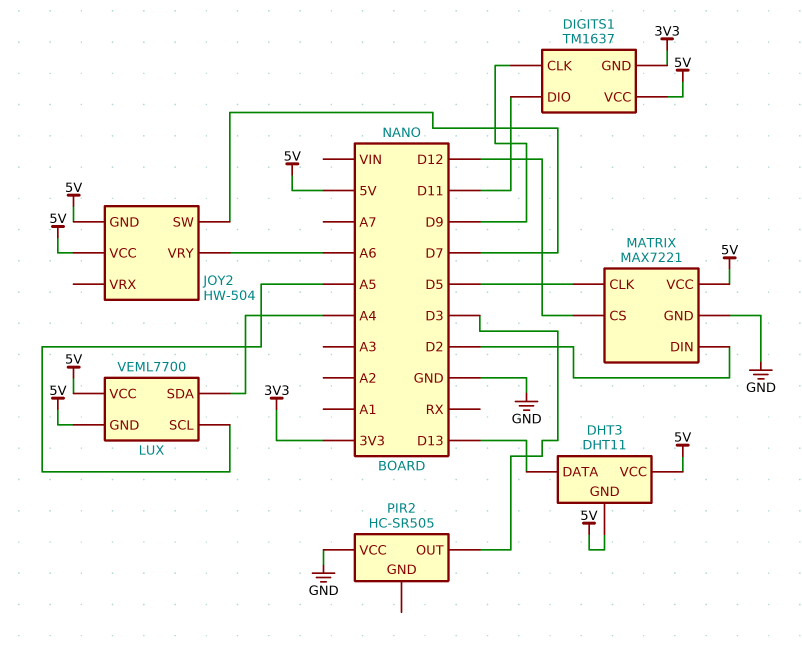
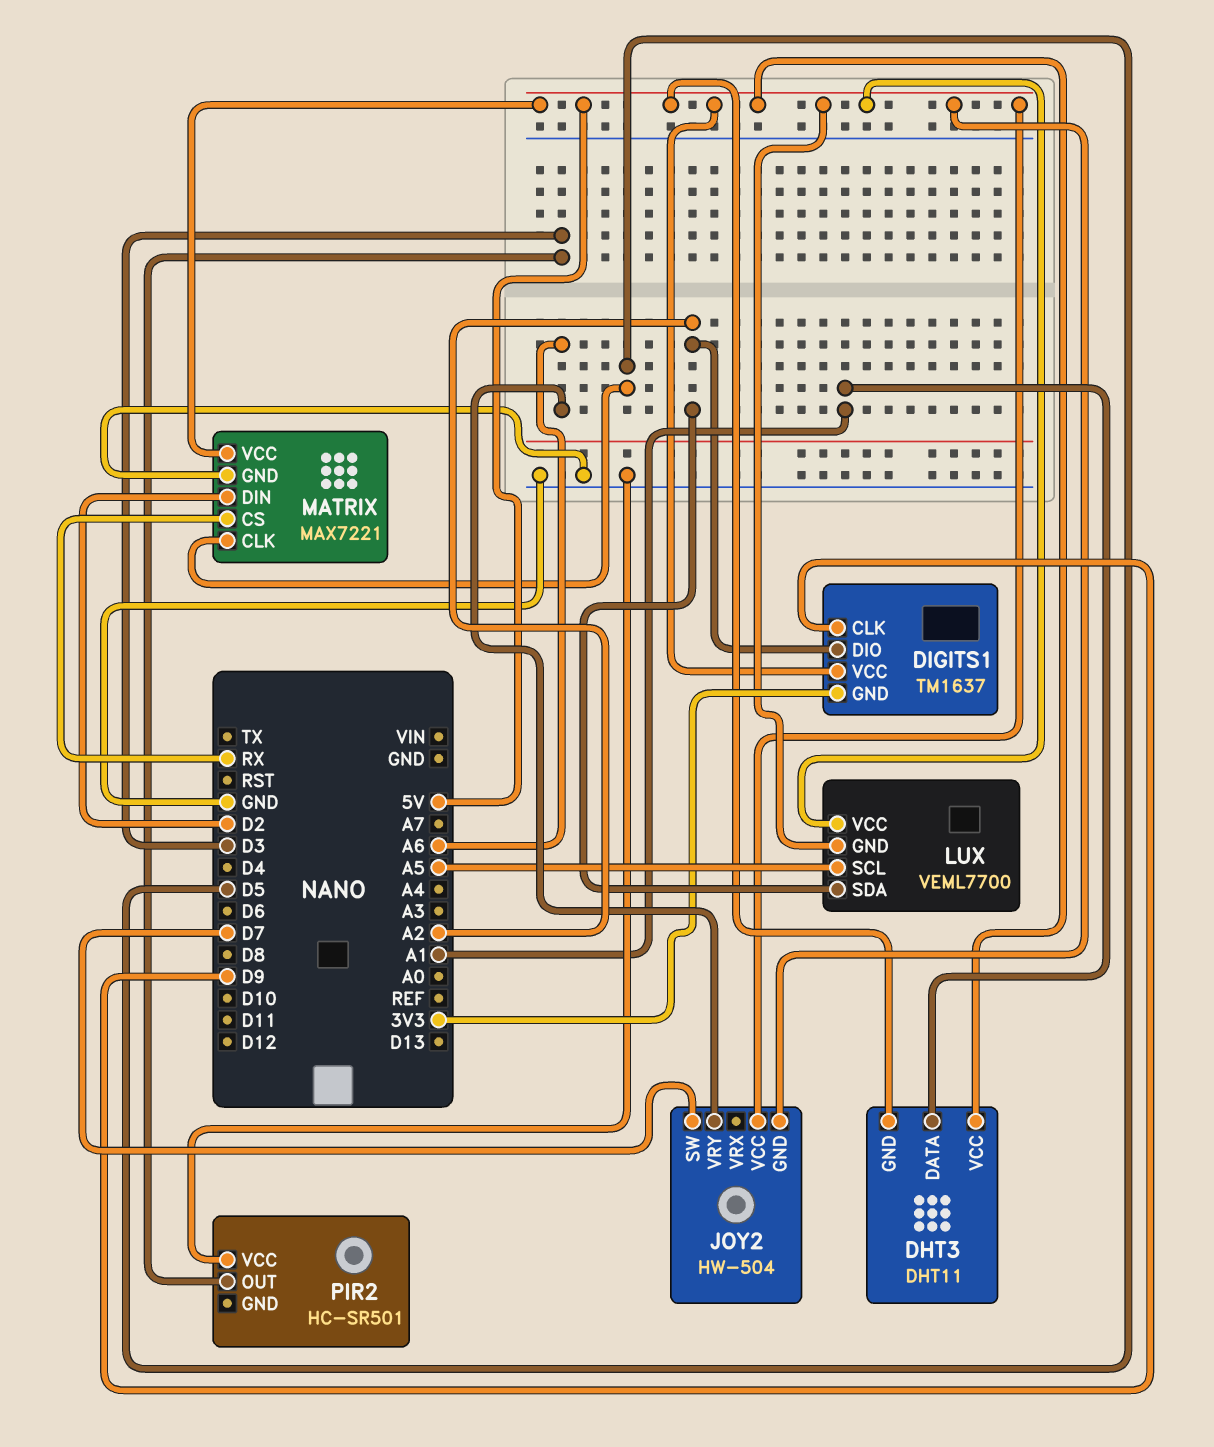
DHT3 pin DATA: D13 -> A1
DIGITS1 pin DIO: D11 -> A2
LUX pin SDA: A4 -> A2
MATRIX pin CS: D12 -> RX
PIR2: HC-SR505 -> HC-SR501

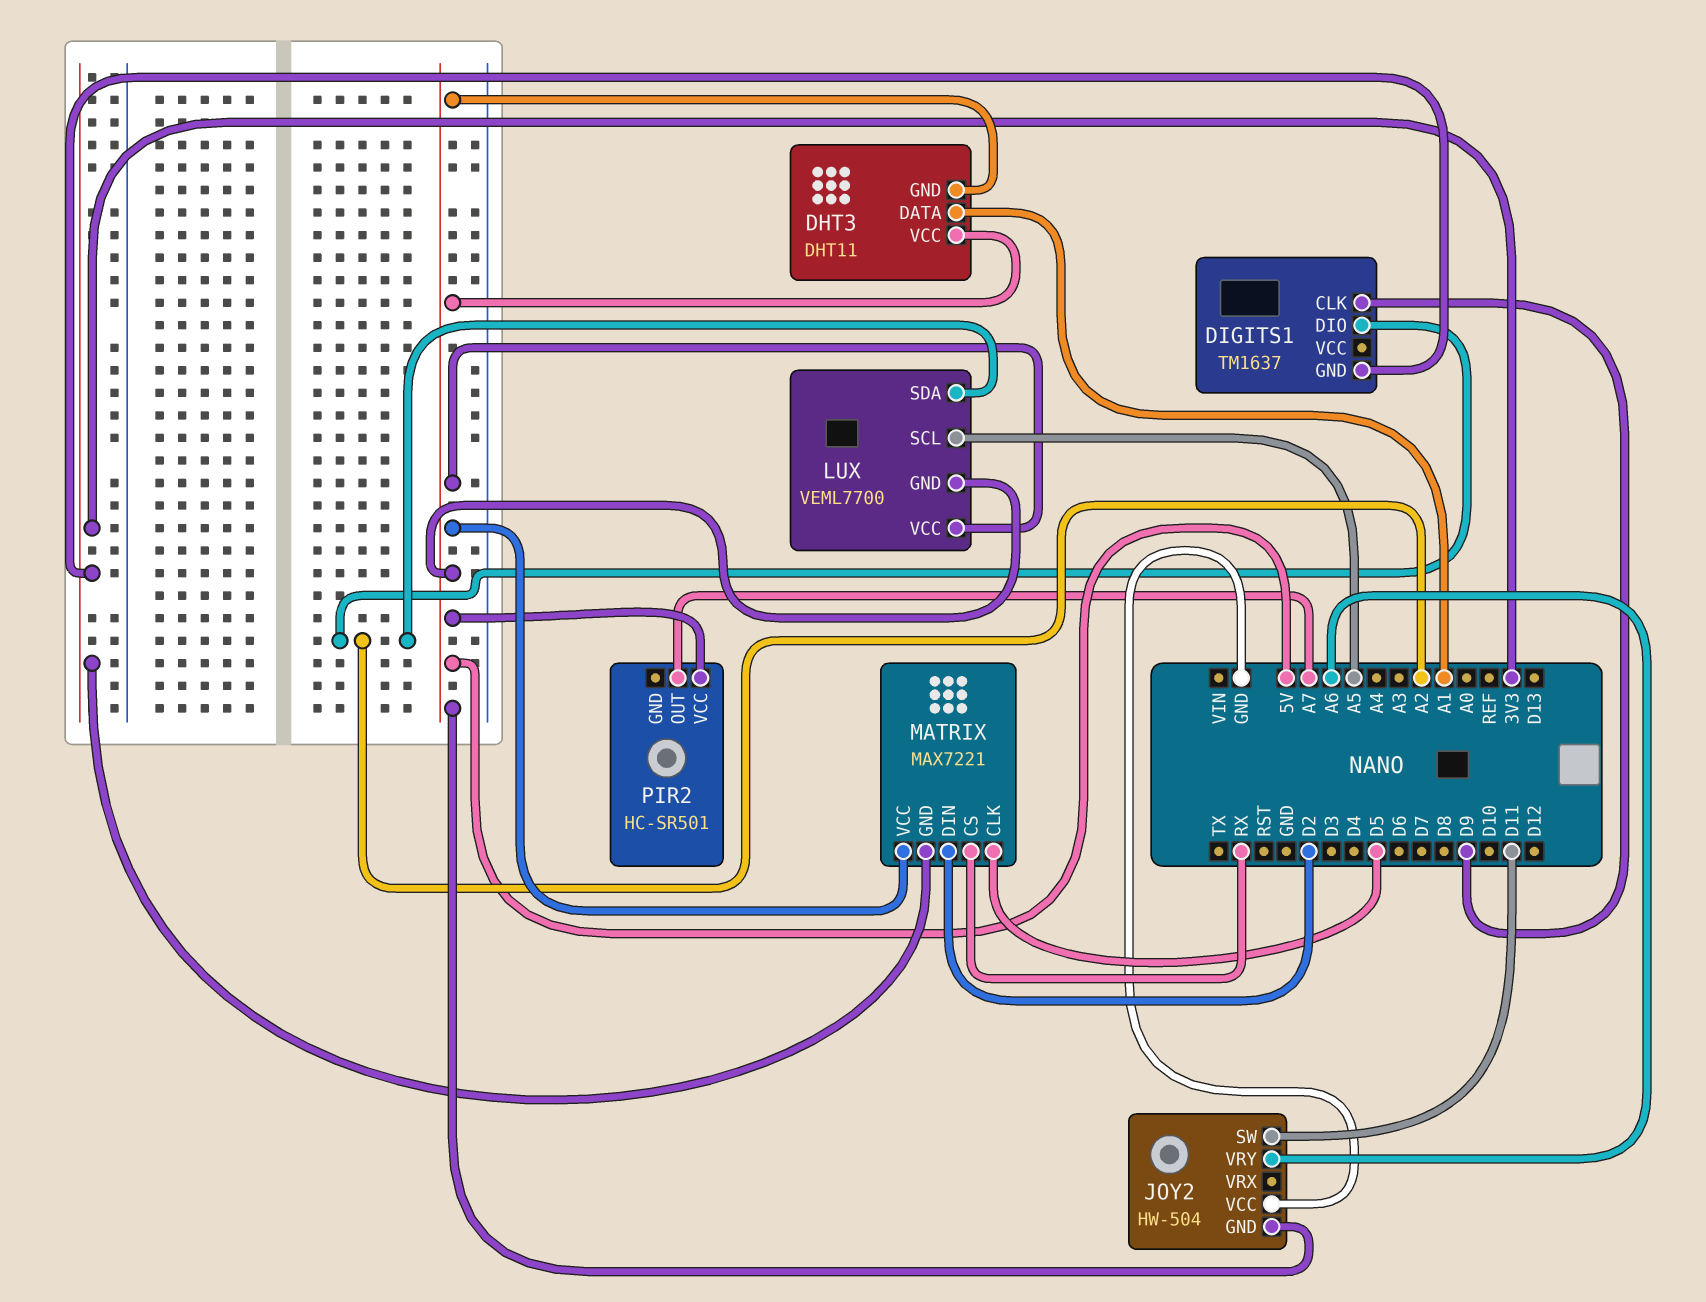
DIGITS1 pin VCC: 5V -> none
JOY2 pin SW: D7 -> D11
JOY2 pin VCC: 5V -> GND
MATRIX pin GND: GND -> 3V3
PIR2 pin OUT: D3 -> A7
PIR2 pin VCC: GND -> 5V

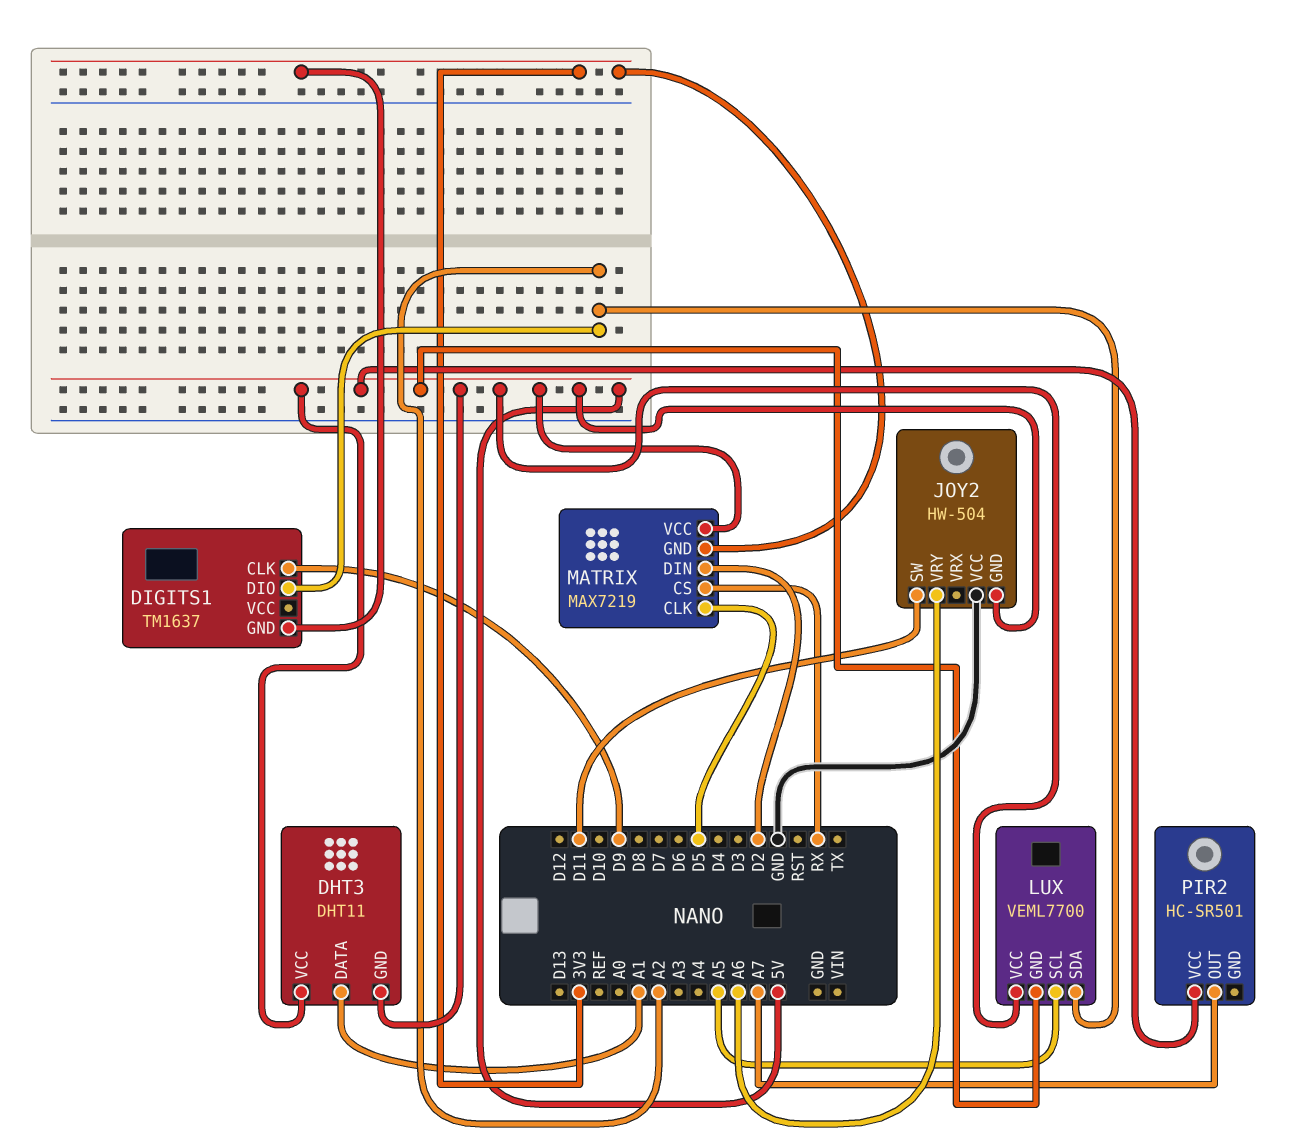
MATRIX: MAX7221 -> MAX7219

